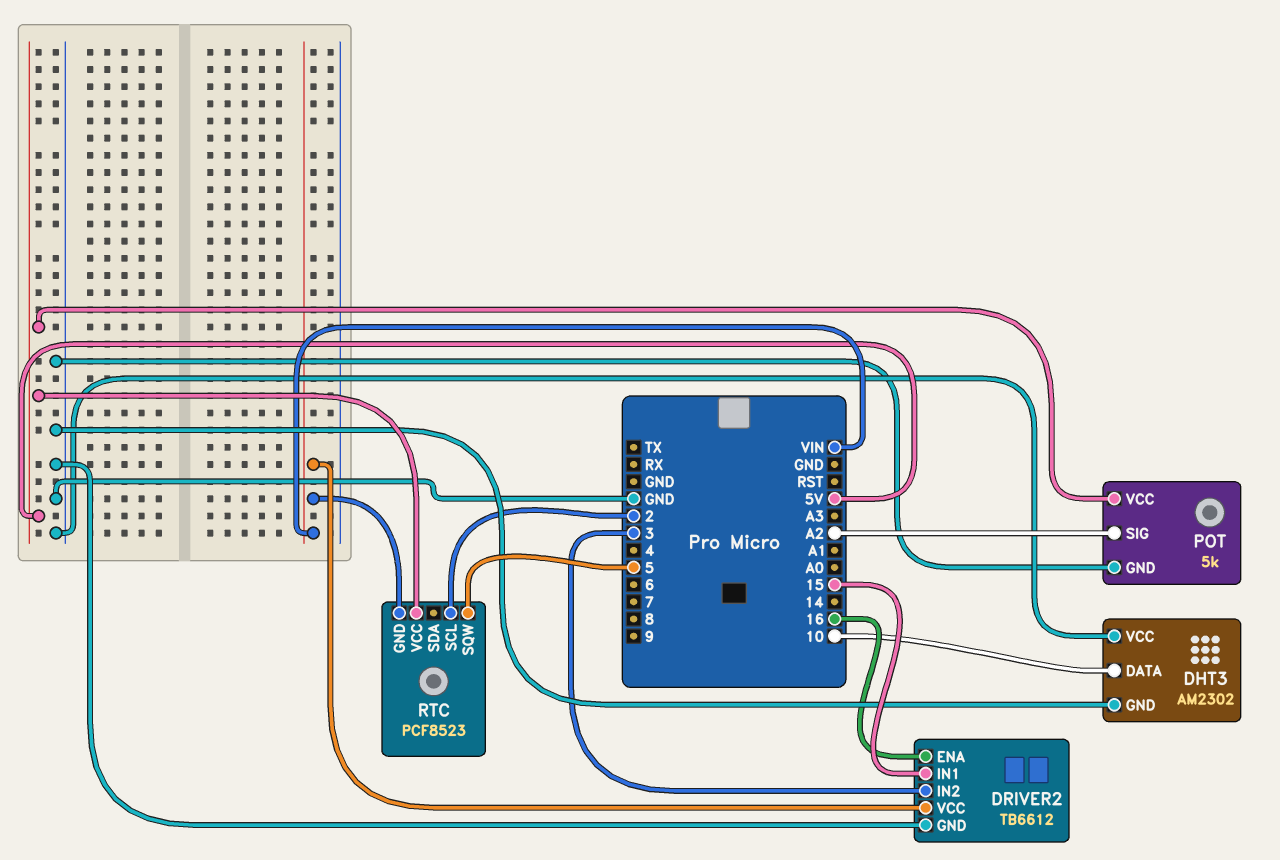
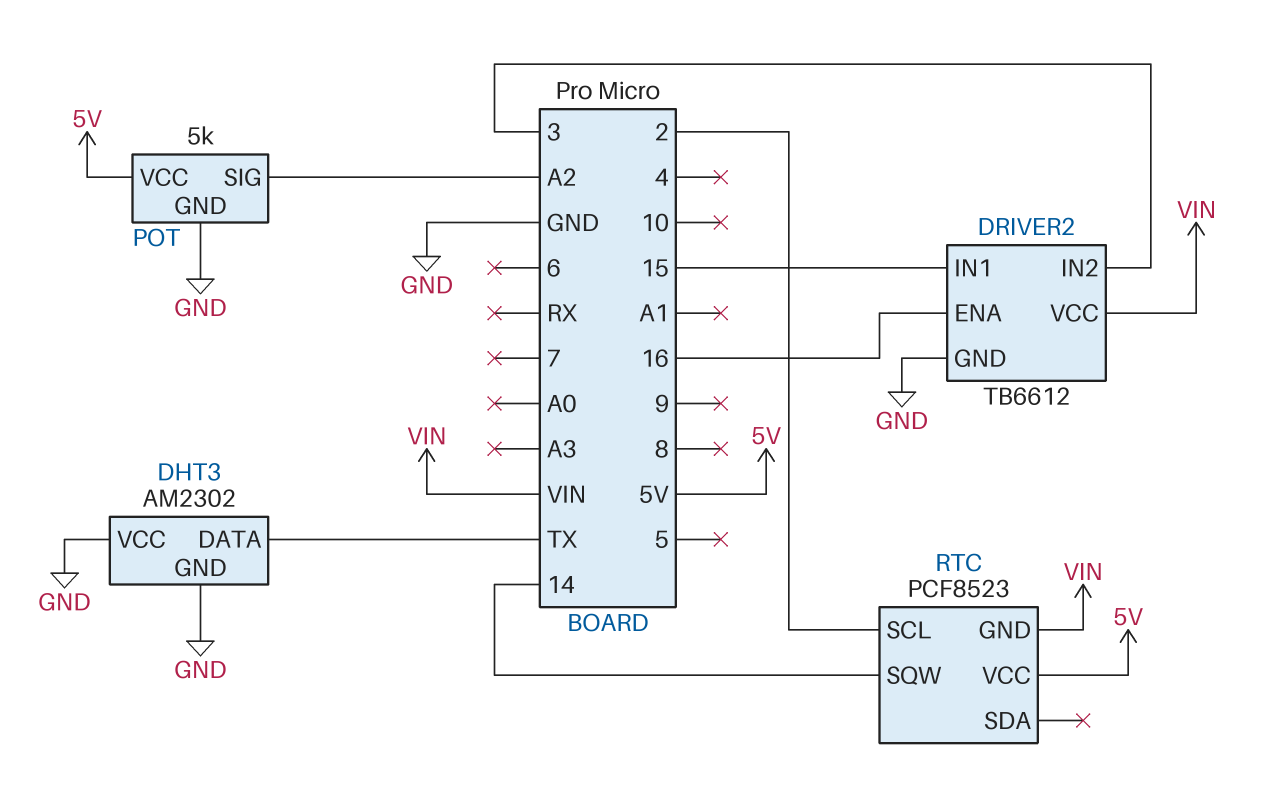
DHT3 pin DATA: 10 -> TX
RTC pin SQW: 5 -> 14

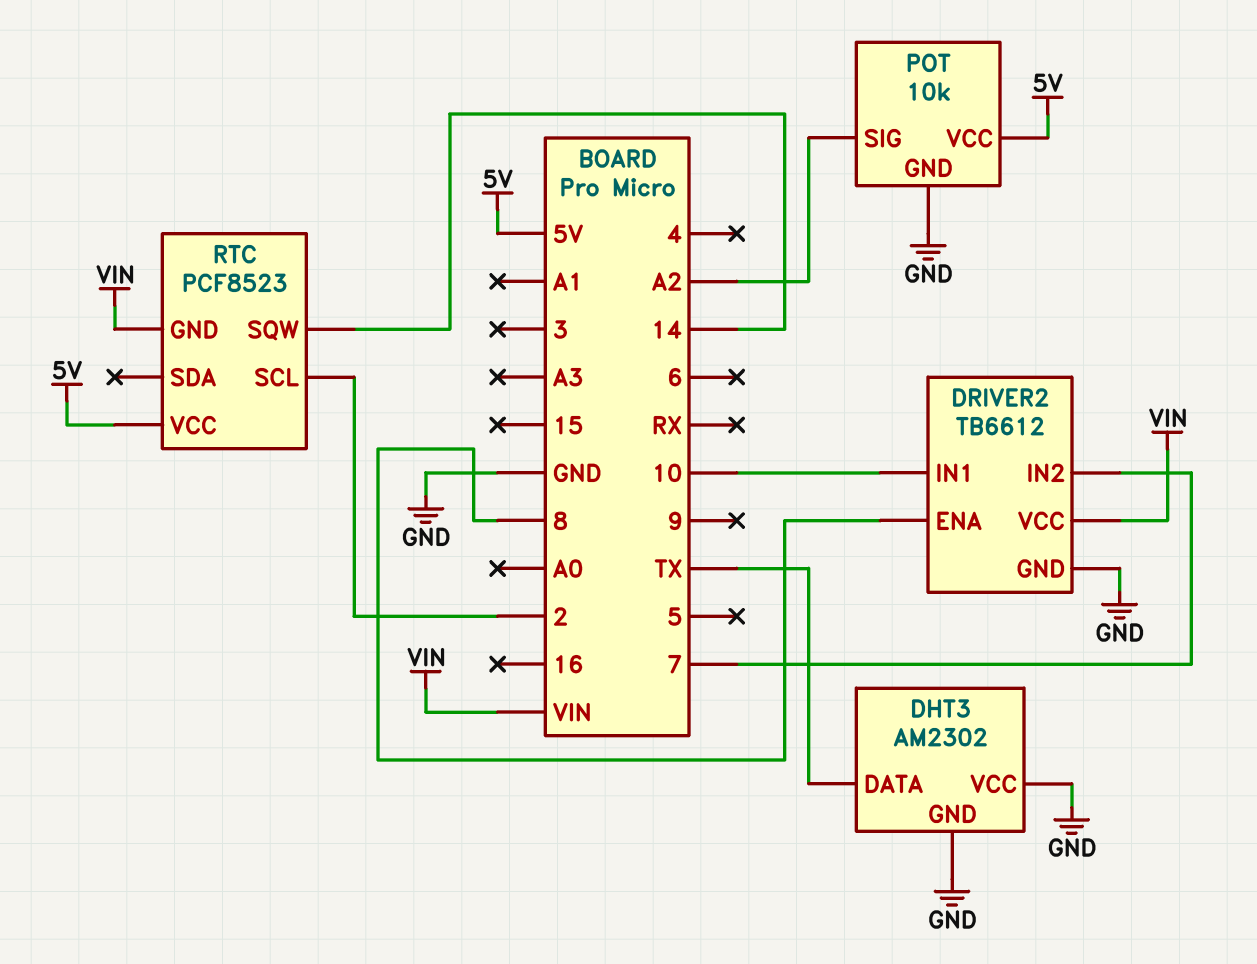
DRIVER2 pin ENA: 16 -> 8
DRIVER2 pin IN1: 15 -> 10
DRIVER2 pin IN2: 3 -> 7
POT: 5k -> 10k

